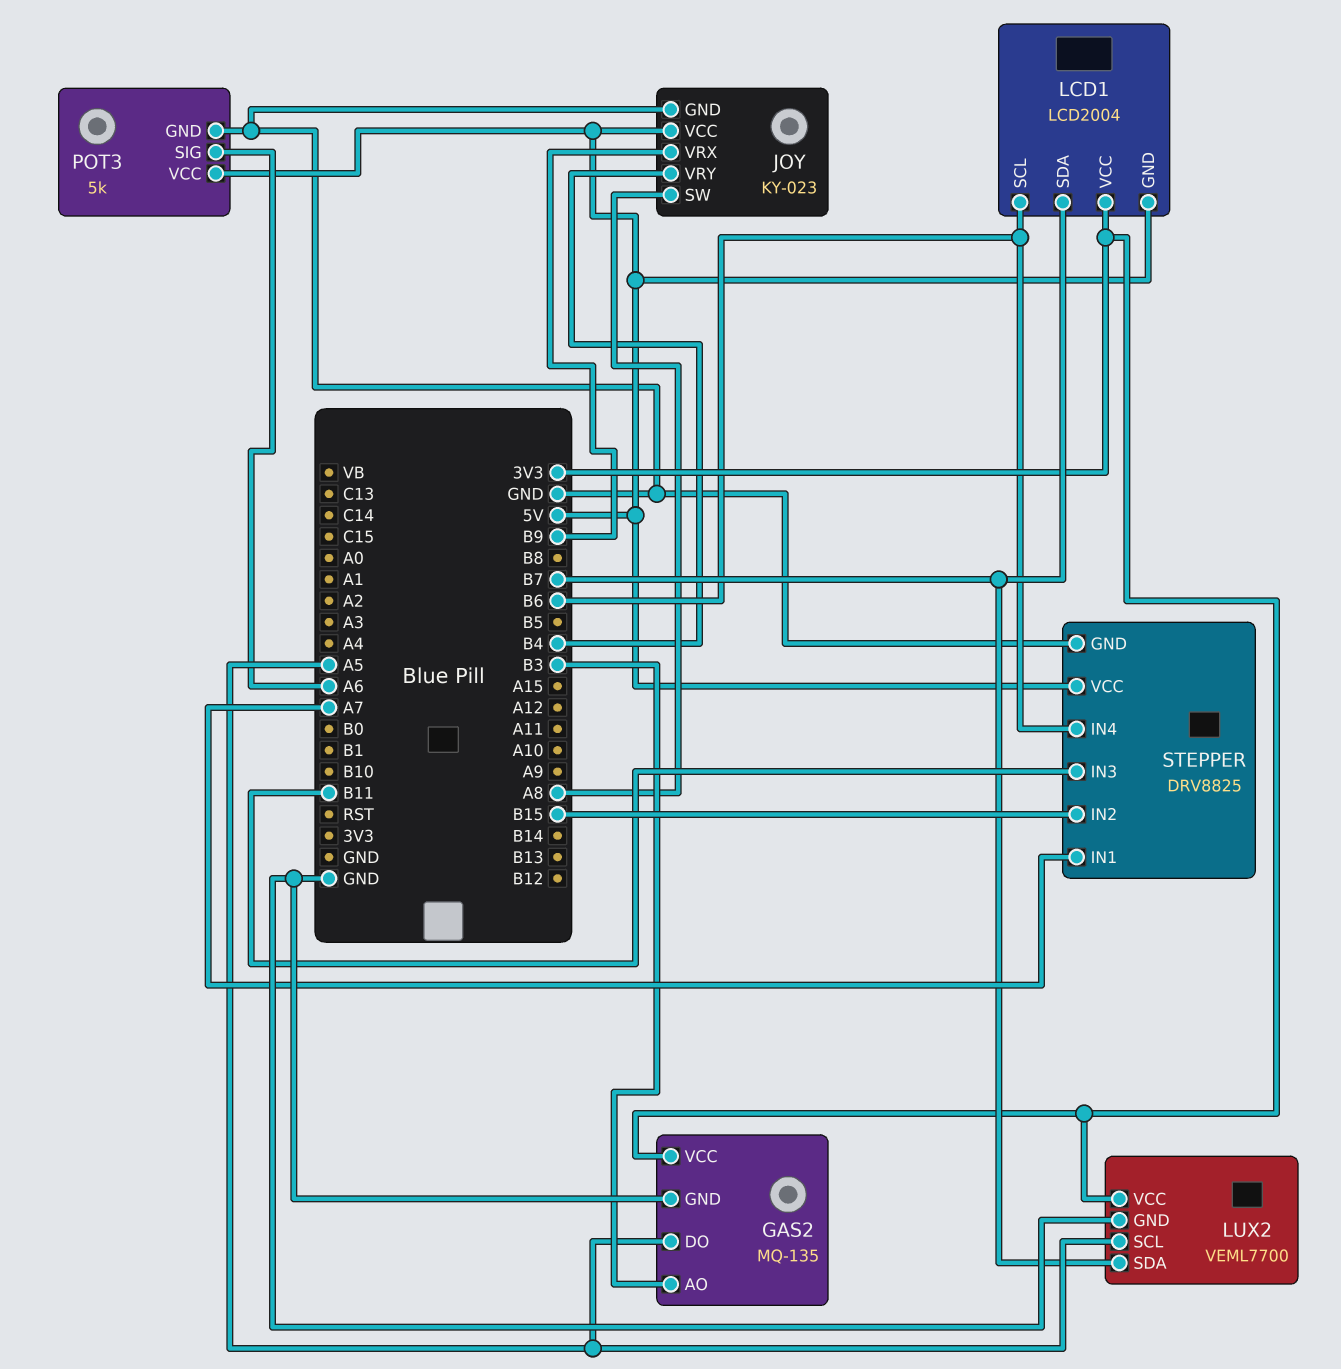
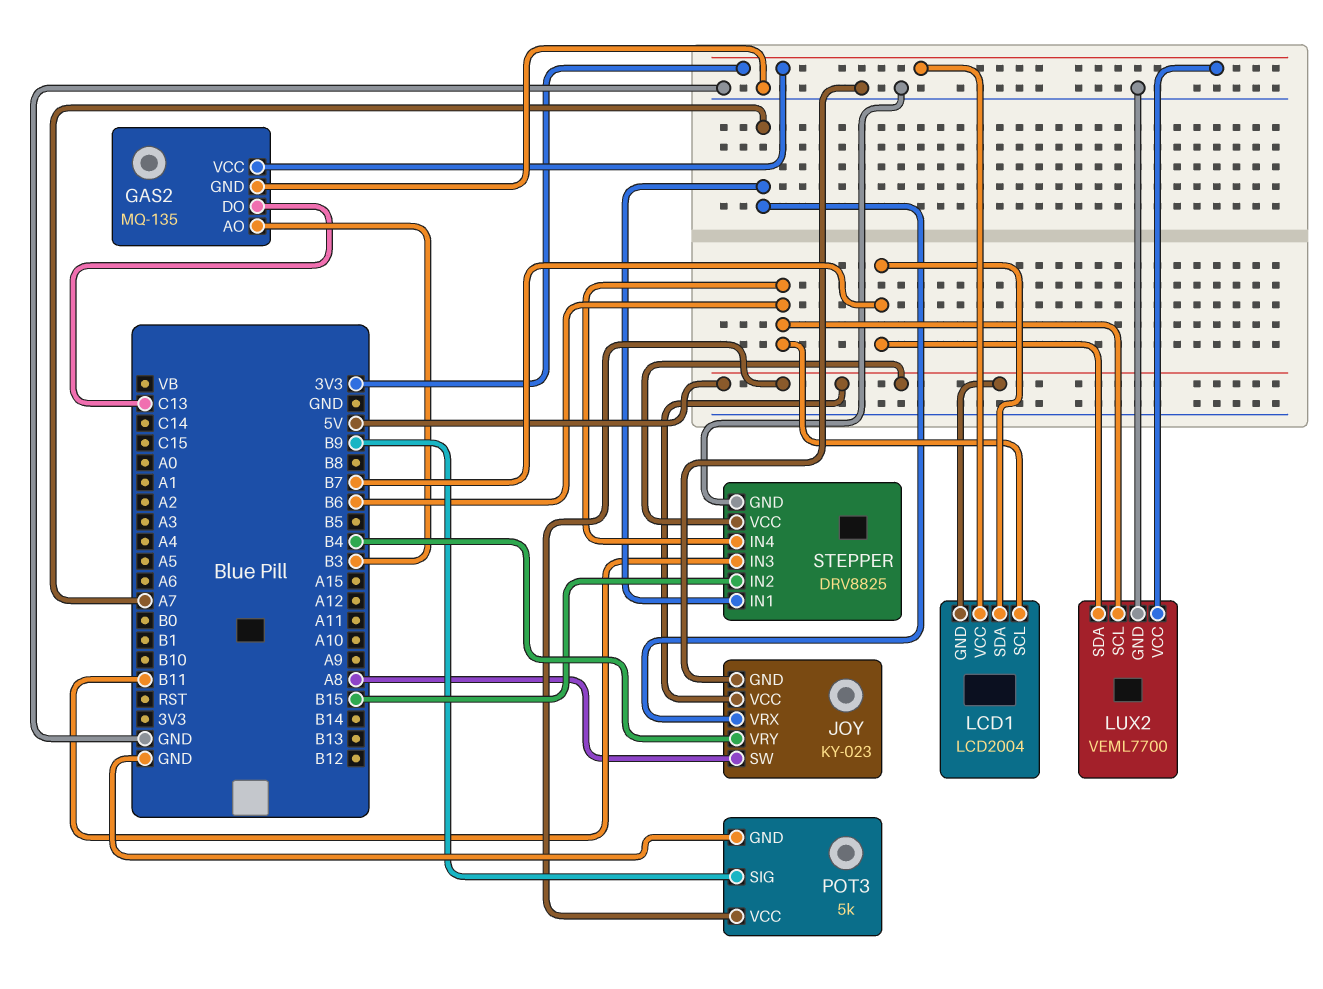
GAS2 pin DO: A5 -> C13
JOY pin VRX: B9 -> A7
LUX2 pin SCL: A5 -> B6
POT3 pin SIG: A6 -> B9

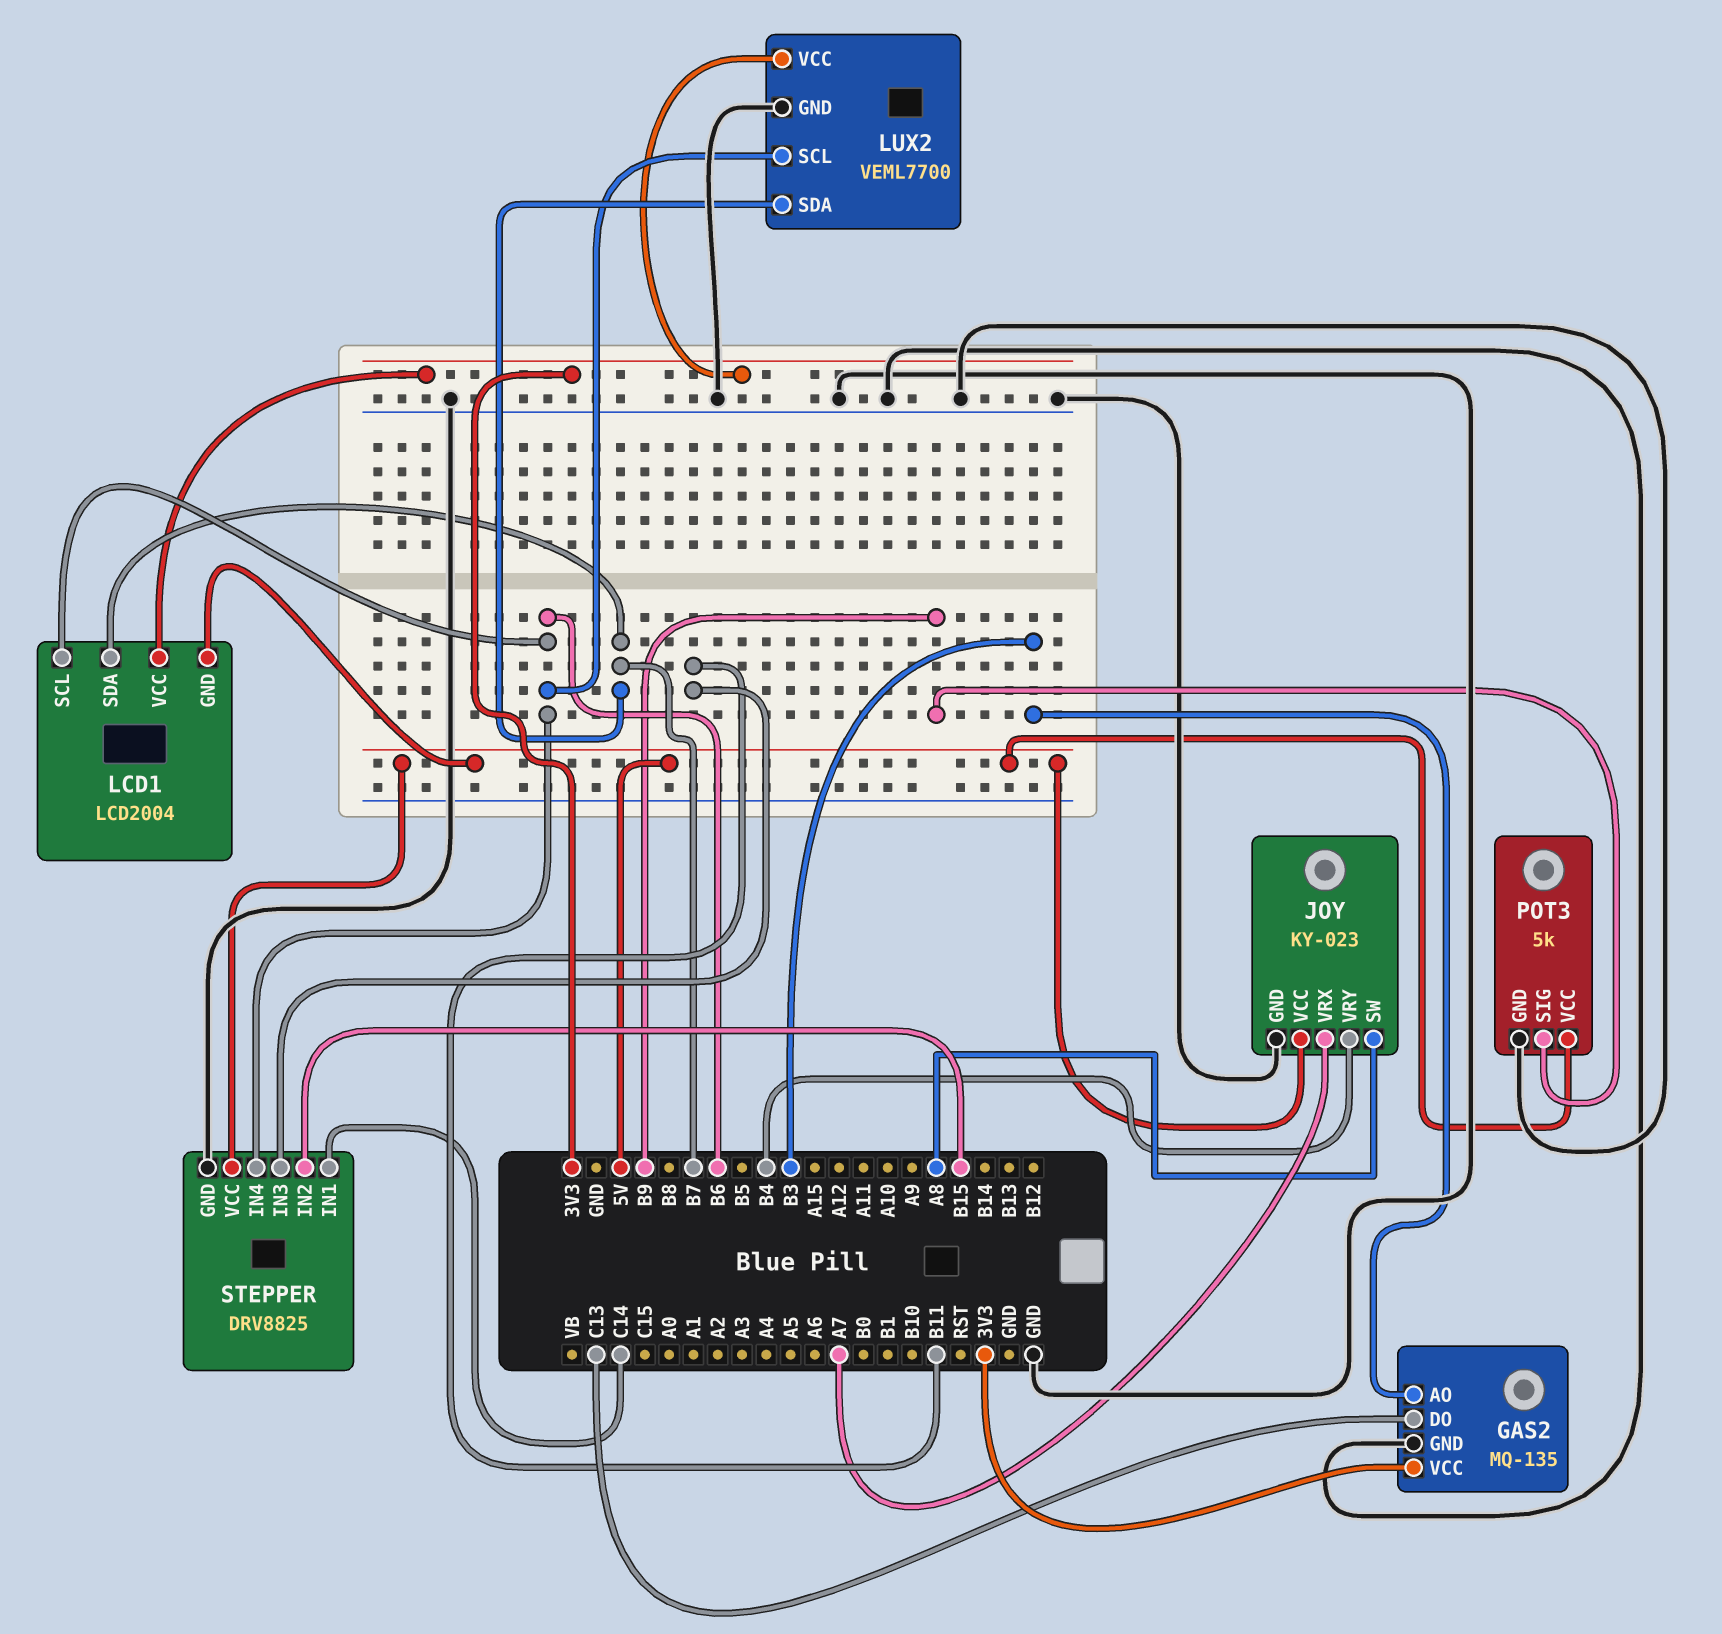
STEPPER pin IN1: A7 -> C14

